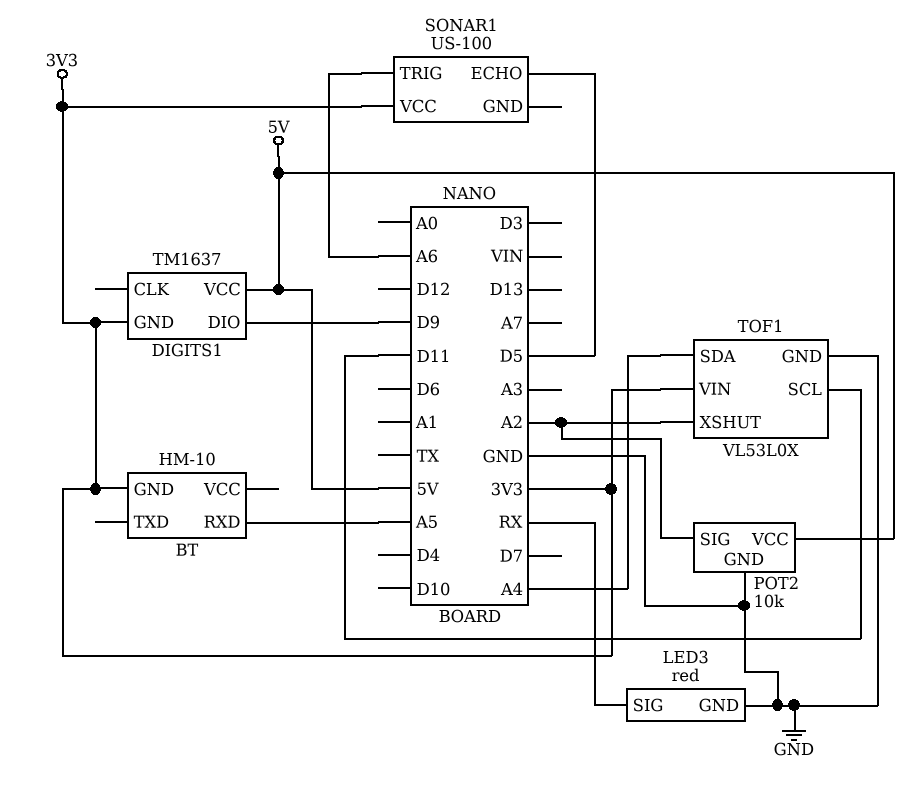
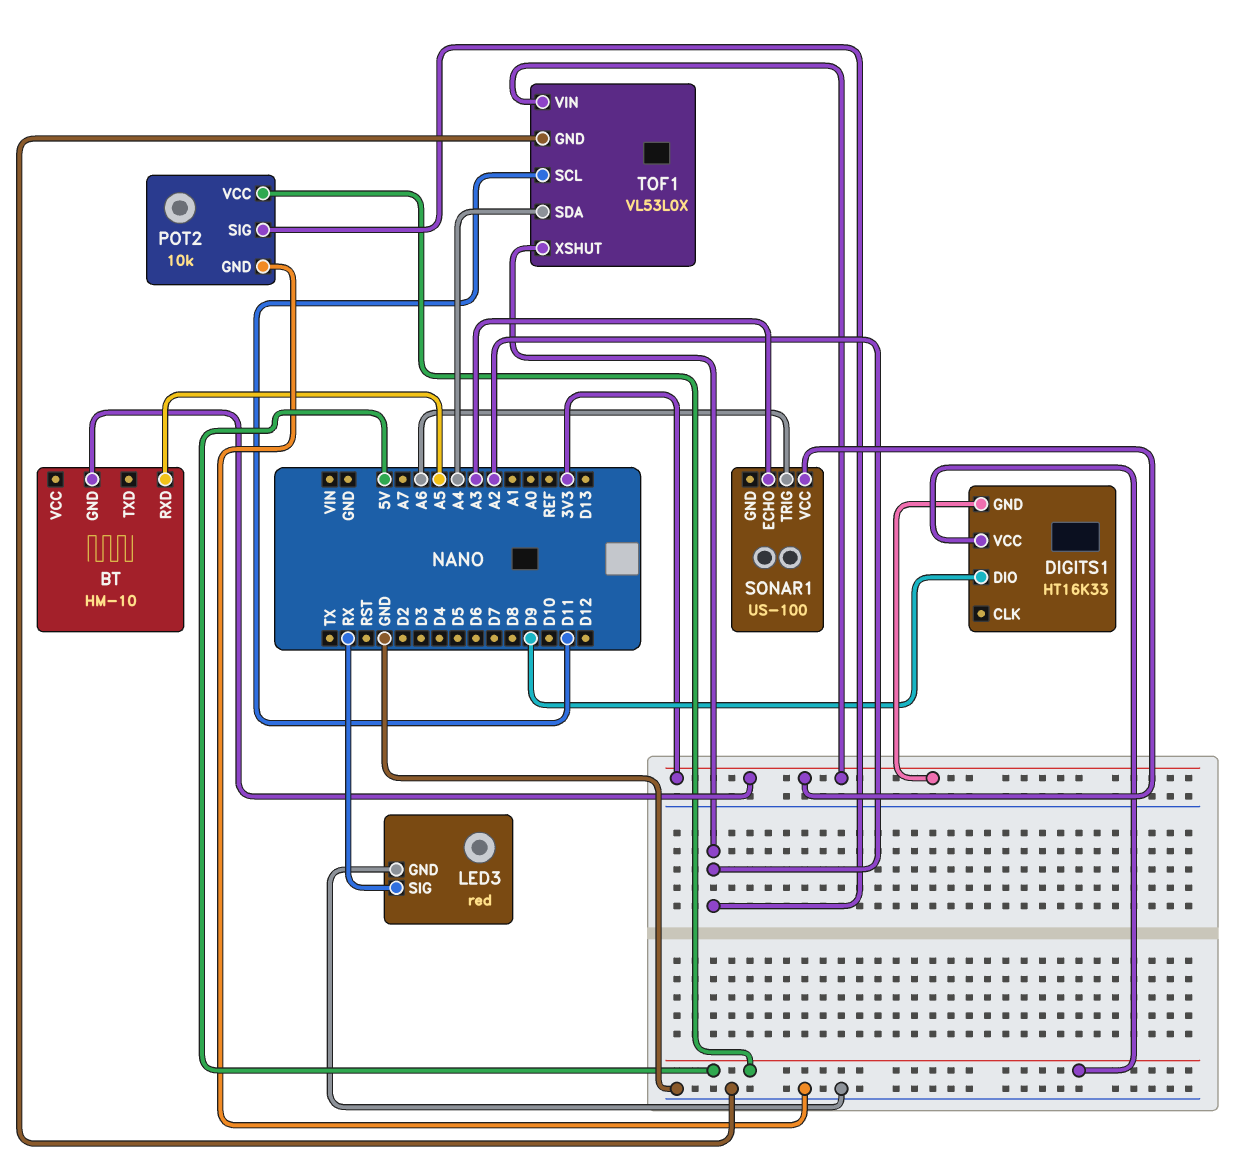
DIGITS1: TM1637 -> HT16K33
SONAR1 pin ECHO: D5 -> A3

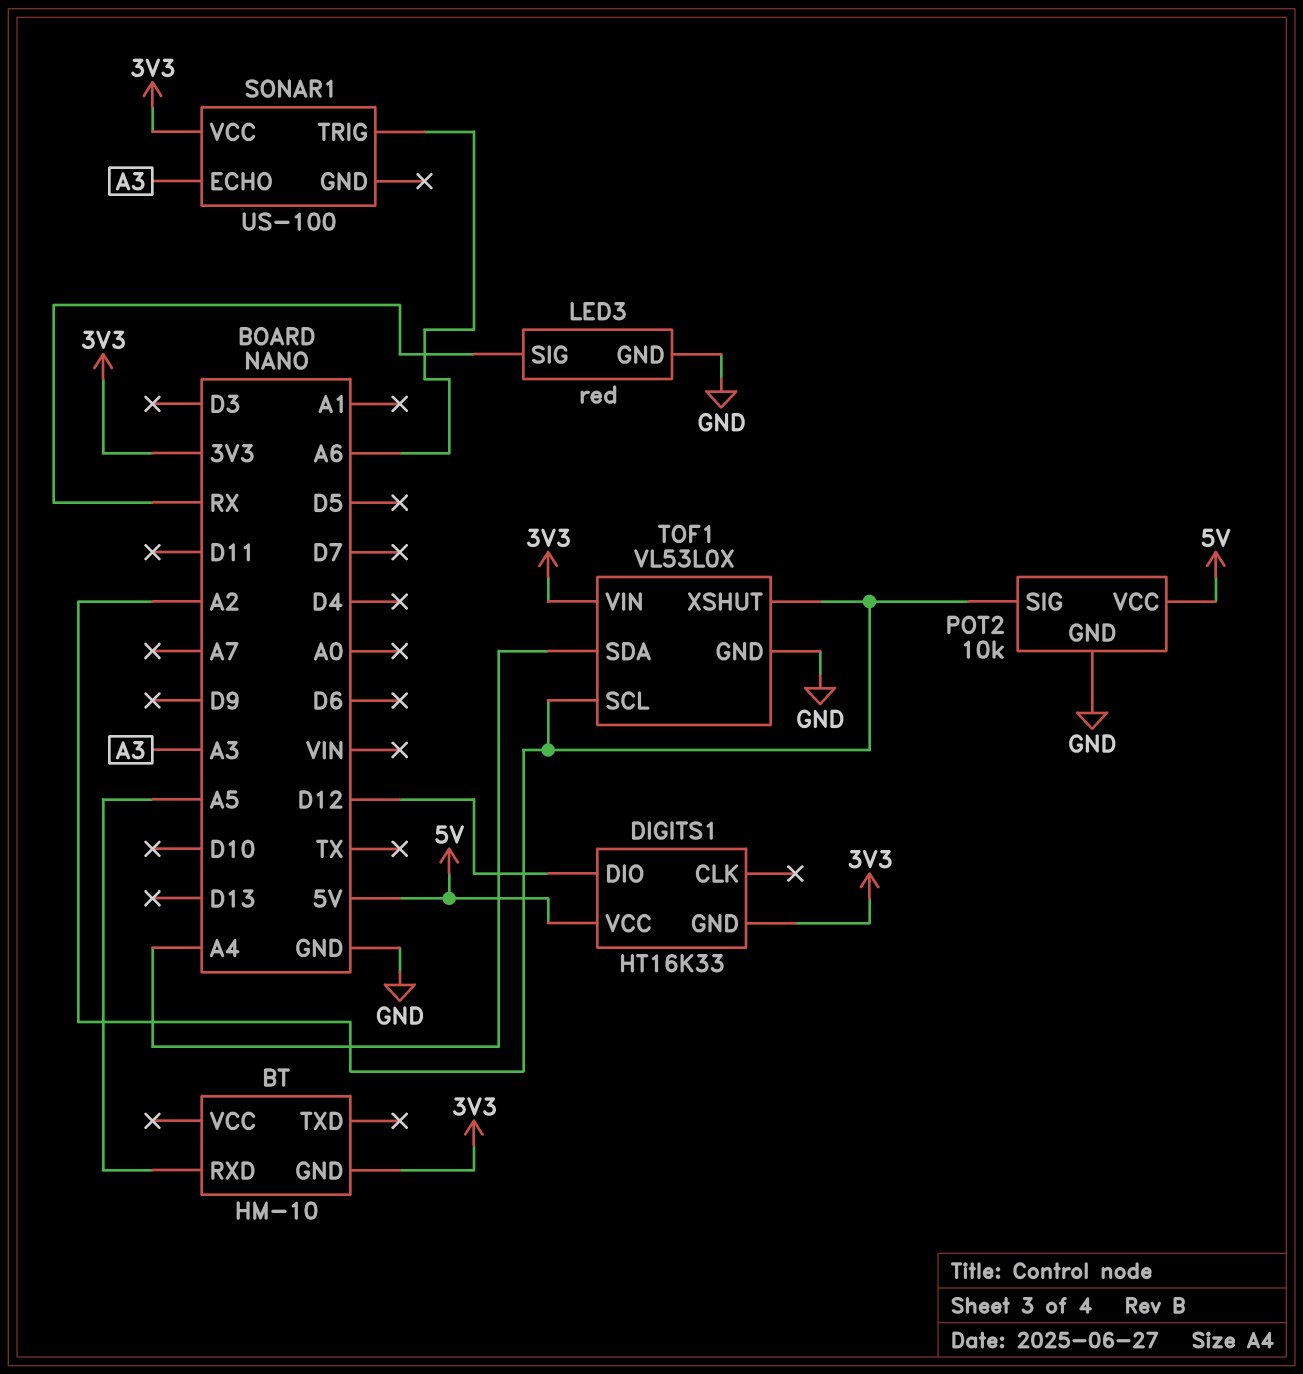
DIGITS1 pin DIO: D9 -> D12
TOF1 pin SCL: D11 -> A2

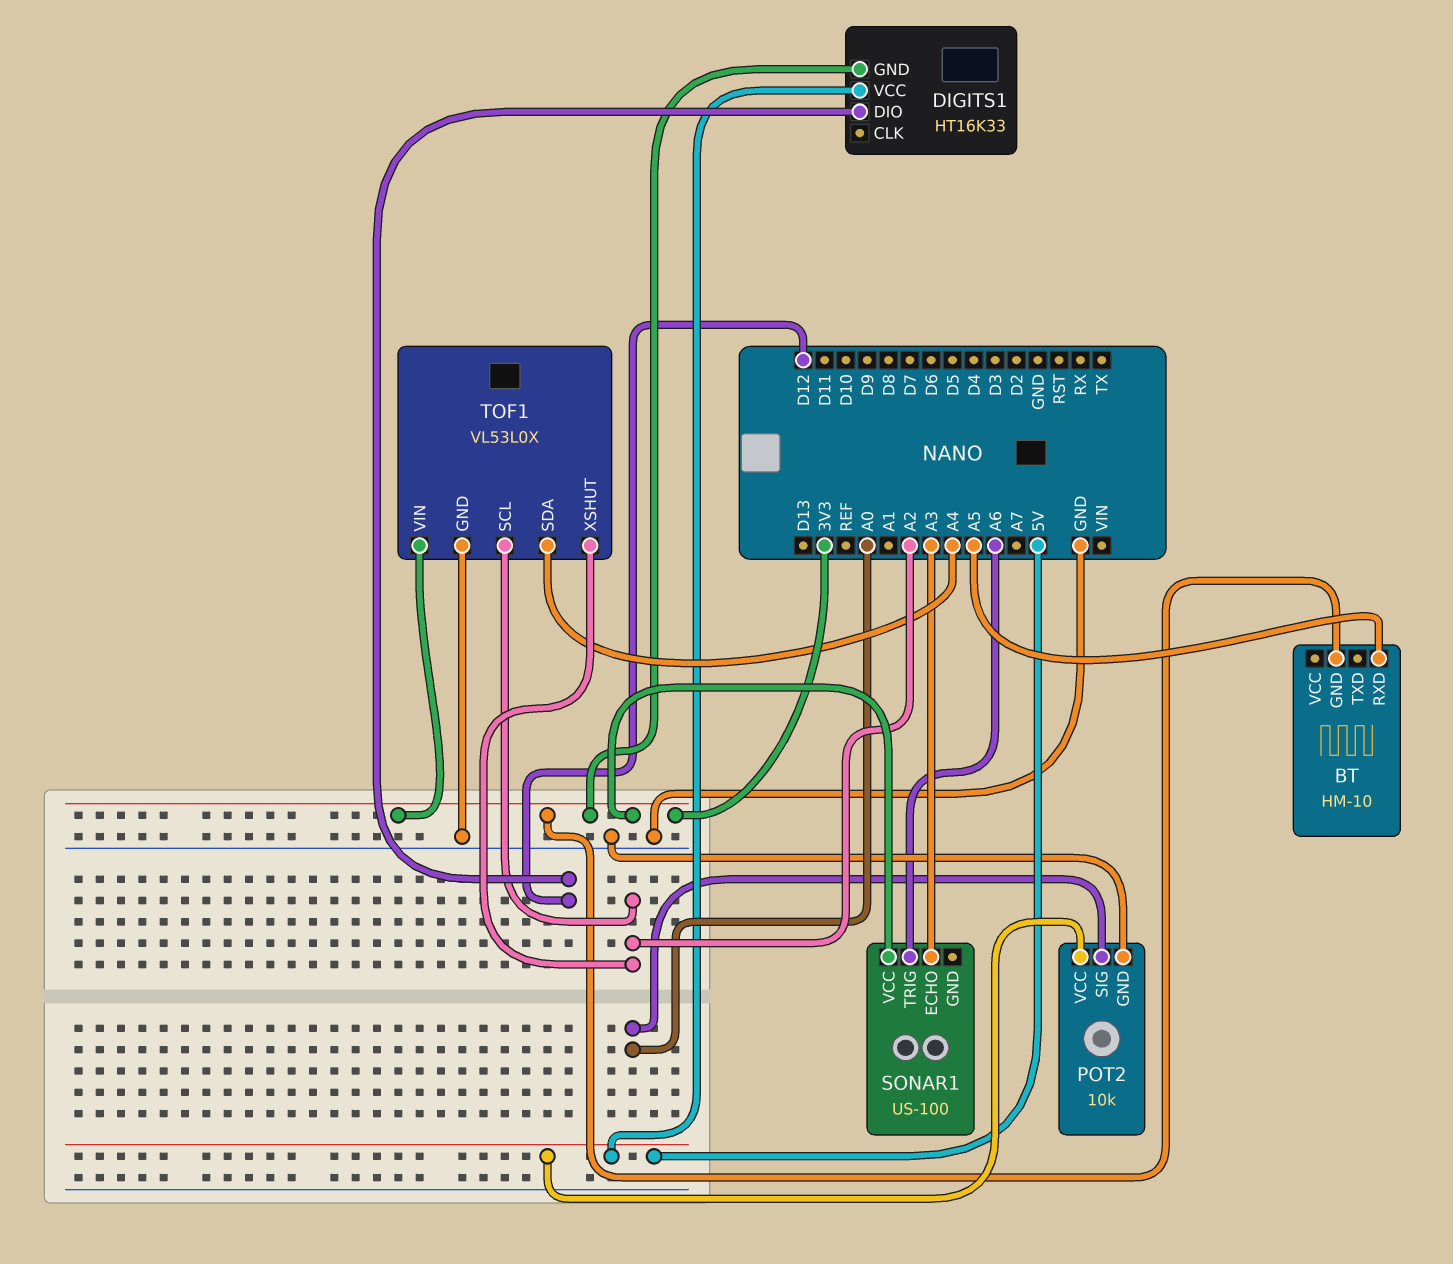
LED3: red -> none
LED3 pin GND: GND -> none
LED3 pin SIG: RX -> none
POT2 pin SIG: A2 -> A0

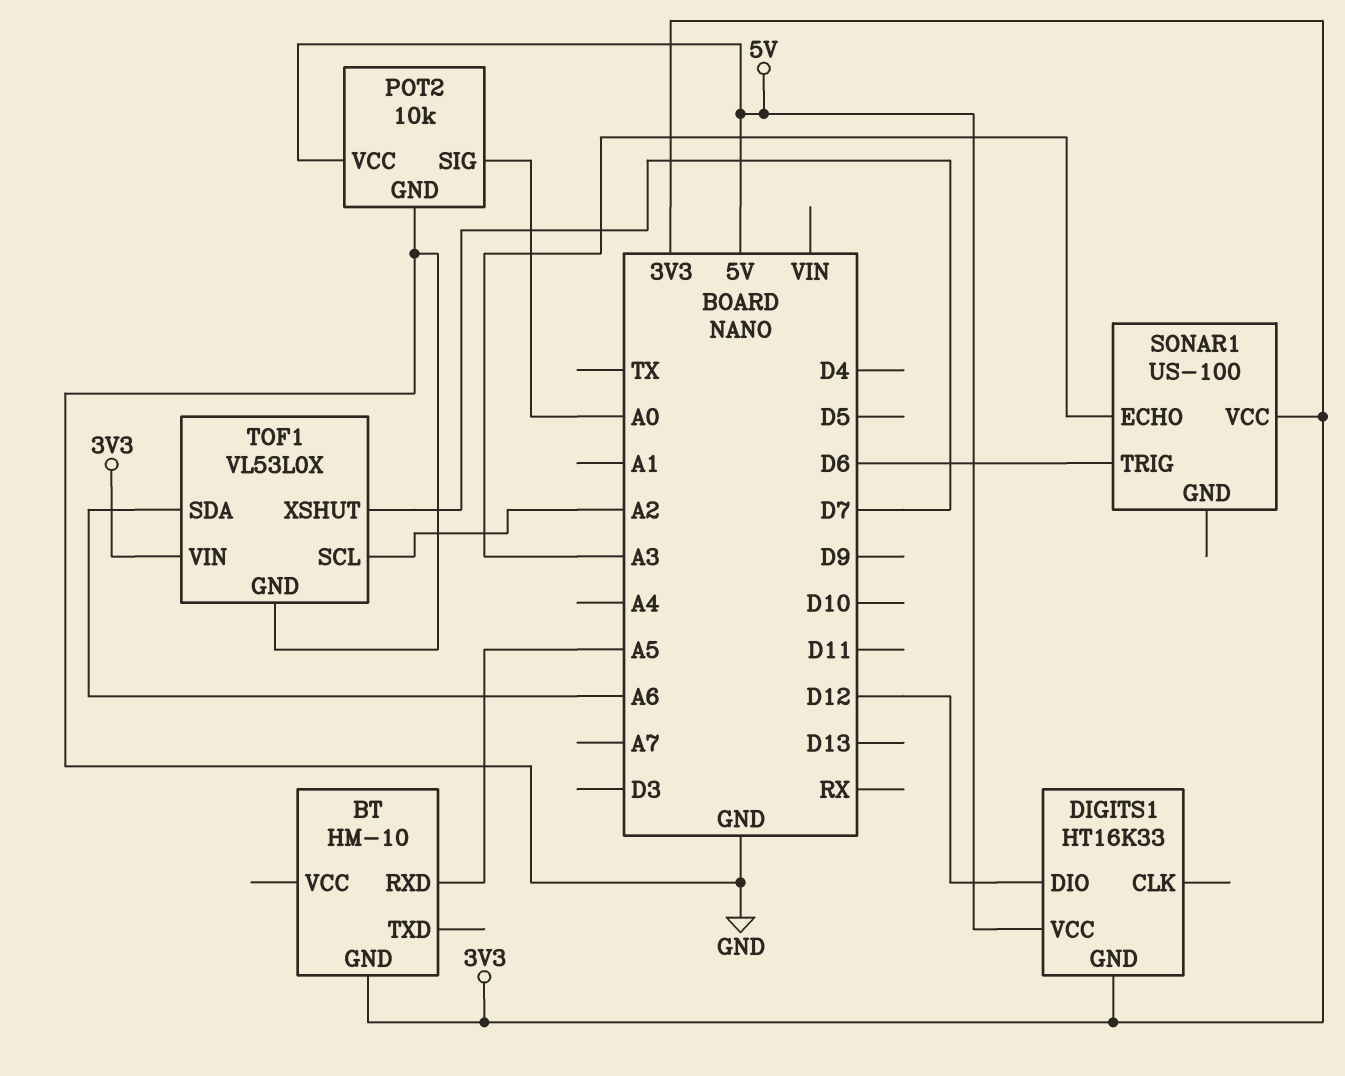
SONAR1 pin TRIG: A6 -> D6
TOF1 pin SDA: A4 -> A6
TOF1 pin XSHUT: A2 -> D7

